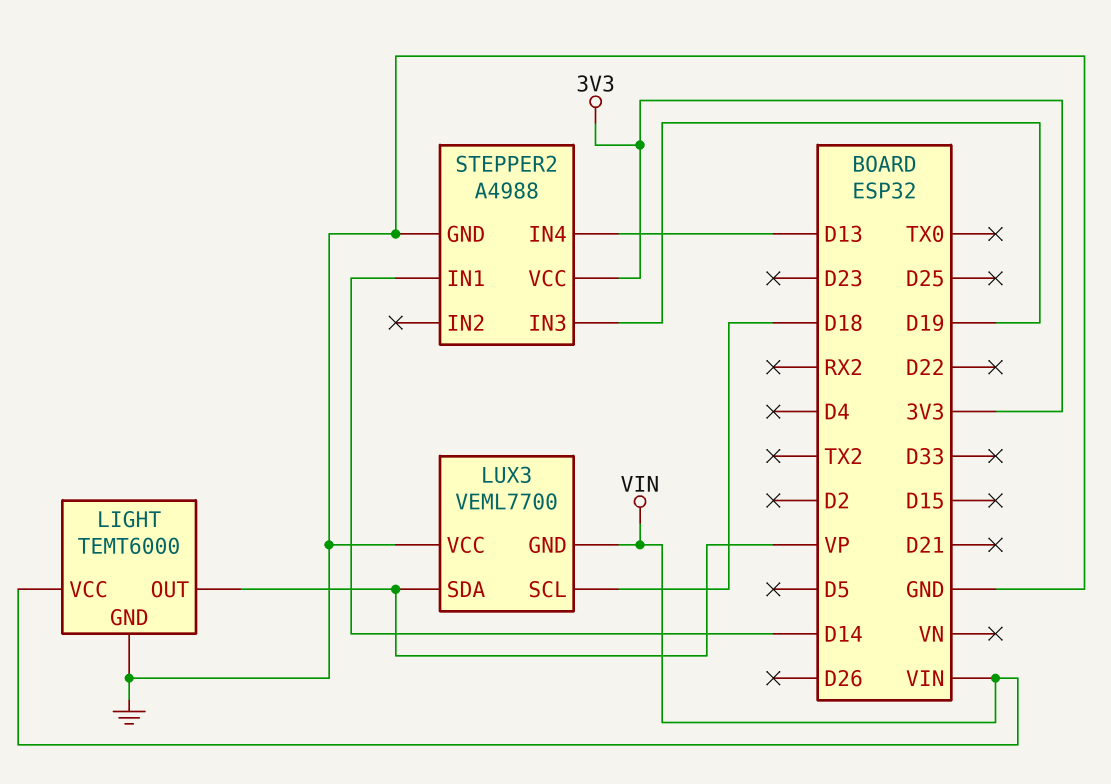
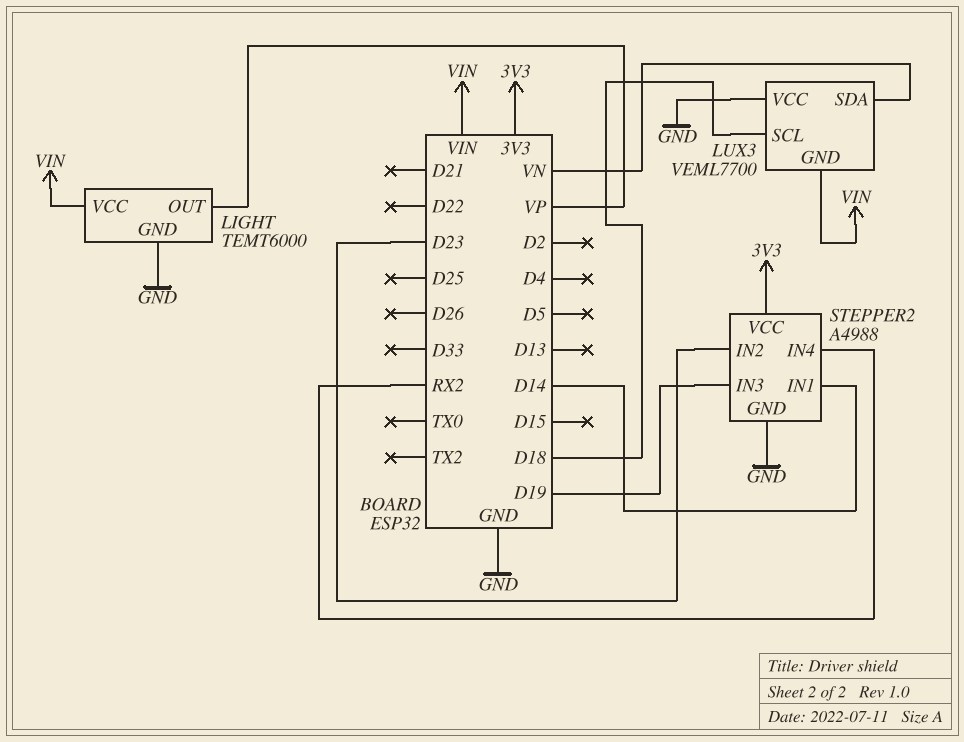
LUX3 pin SDA: VP -> VN
STEPPER2 pin IN2: none -> D23
STEPPER2 pin IN4: D13 -> RX2

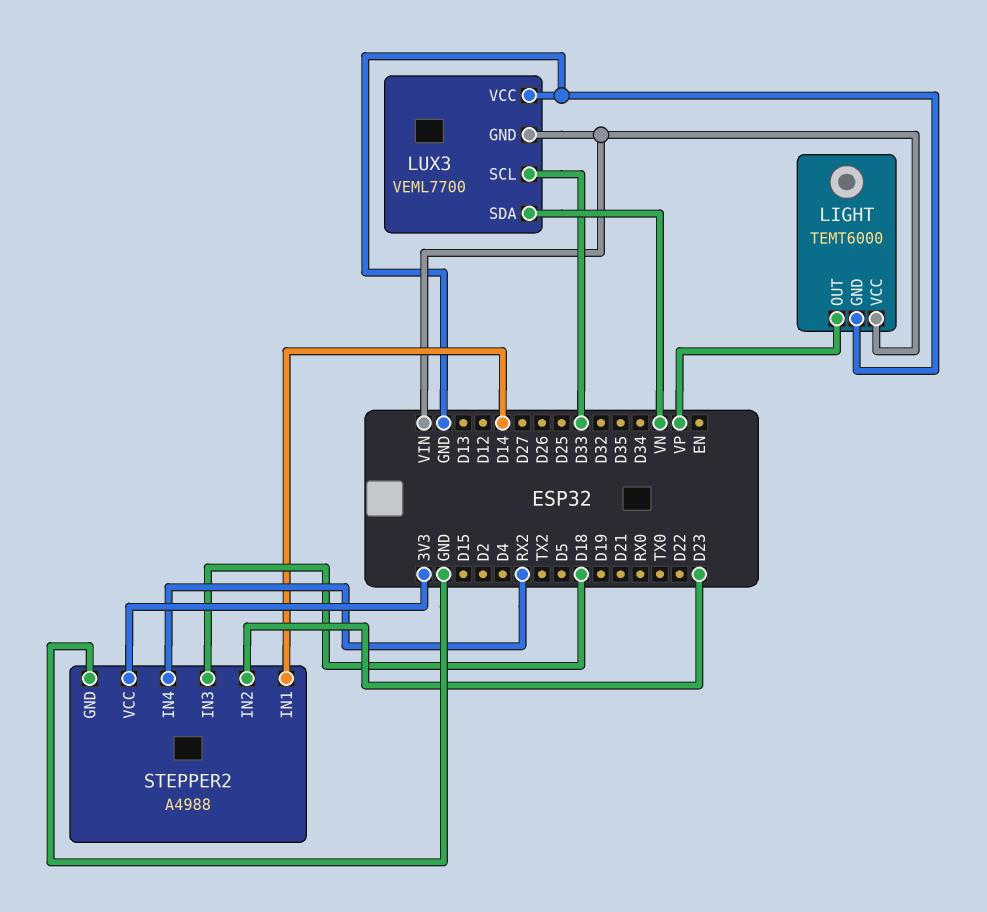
LUX3 pin SCL: D18 -> D33
STEPPER2 pin IN3: D19 -> D18

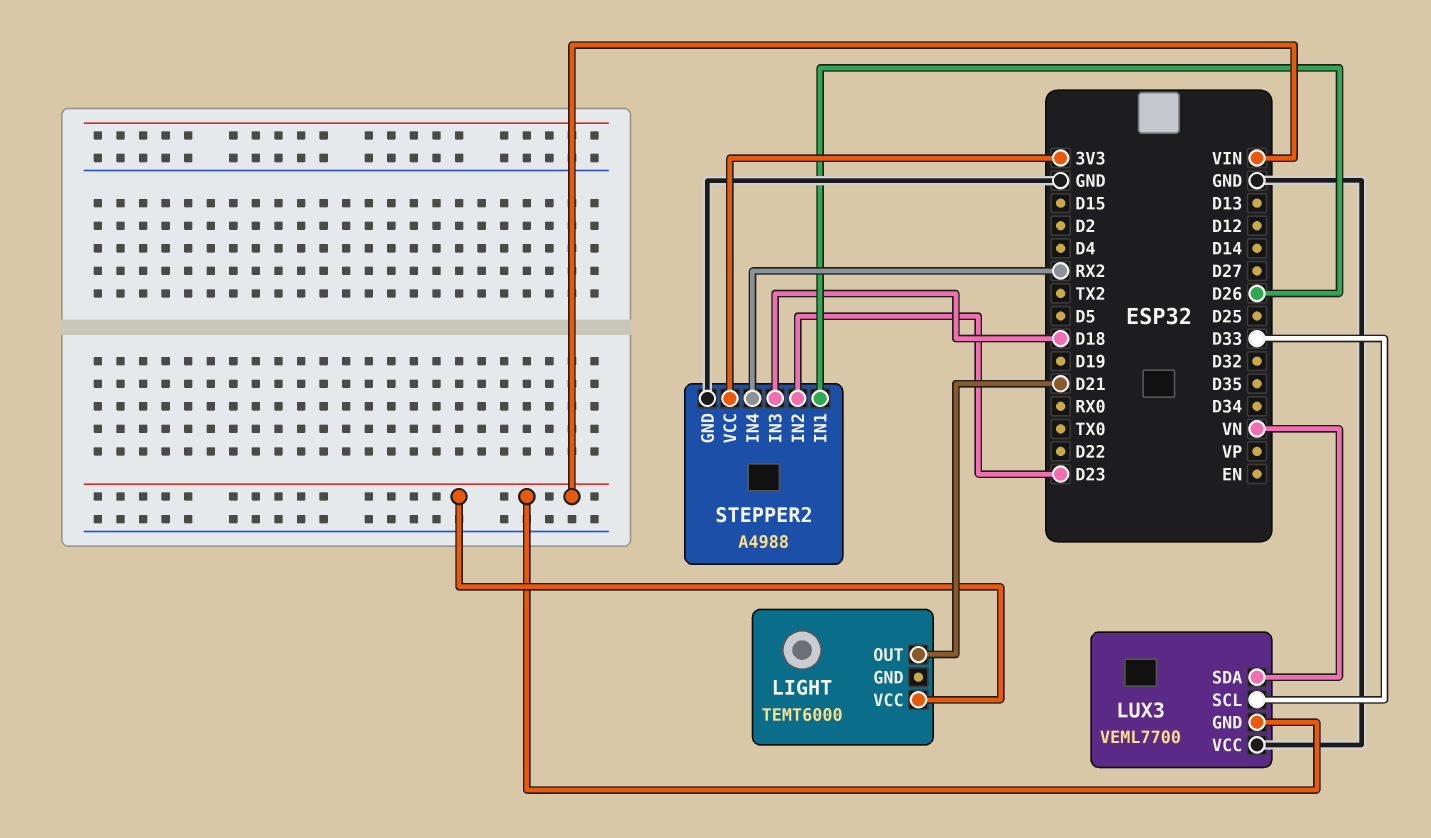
LIGHT pin GND: GND -> none
LIGHT pin OUT: VP -> D21
STEPPER2 pin IN1: D14 -> D26

